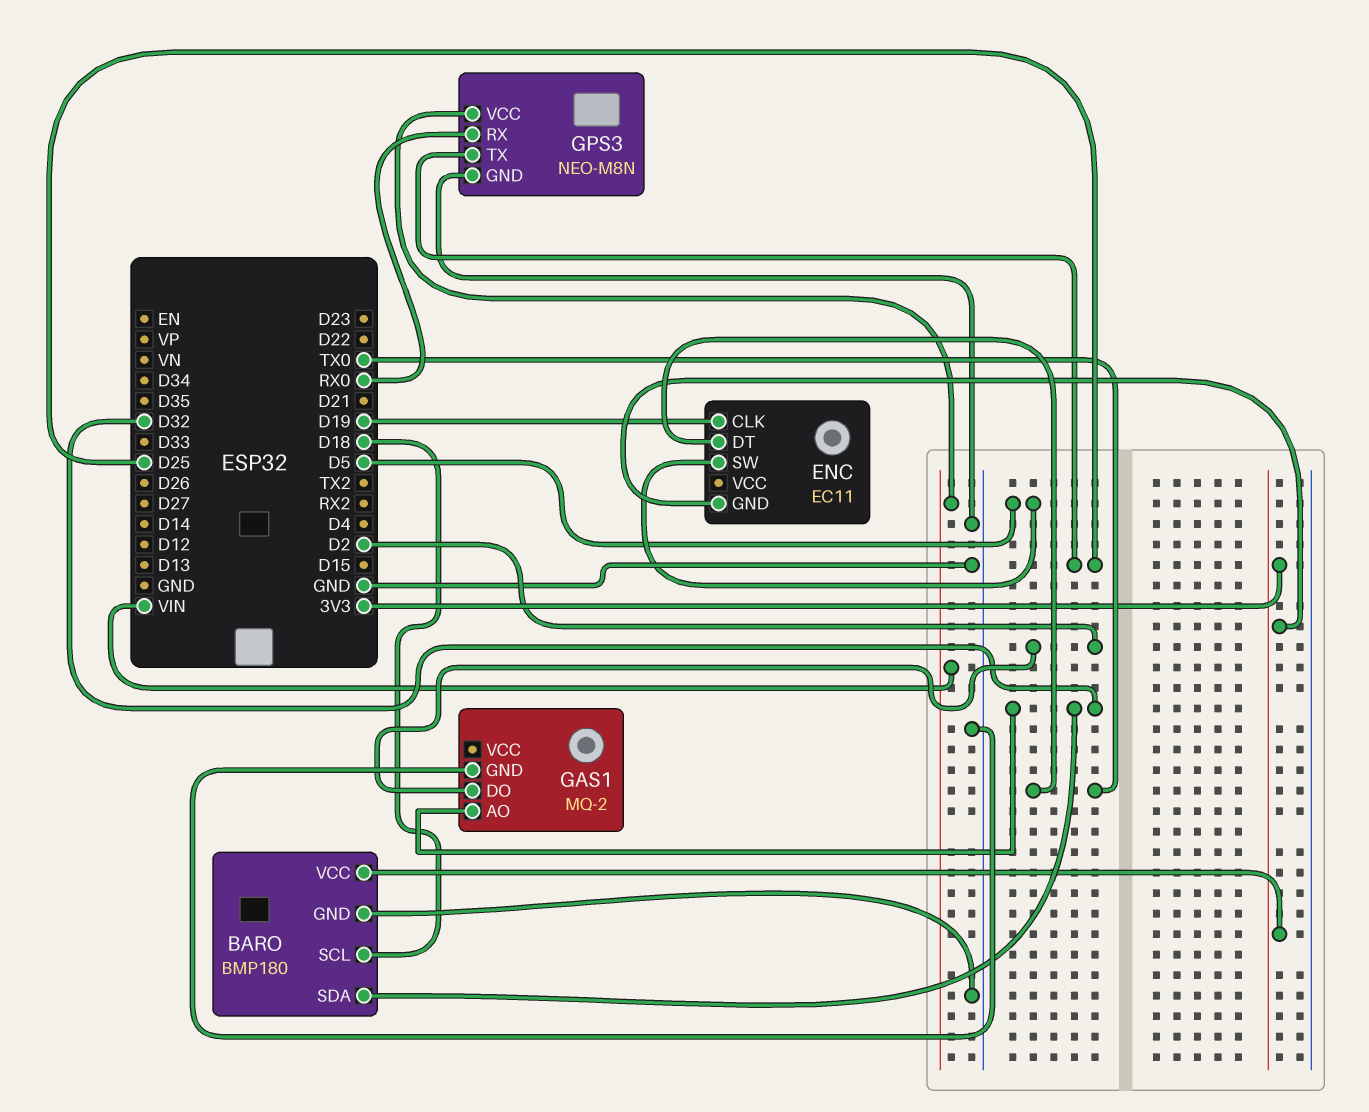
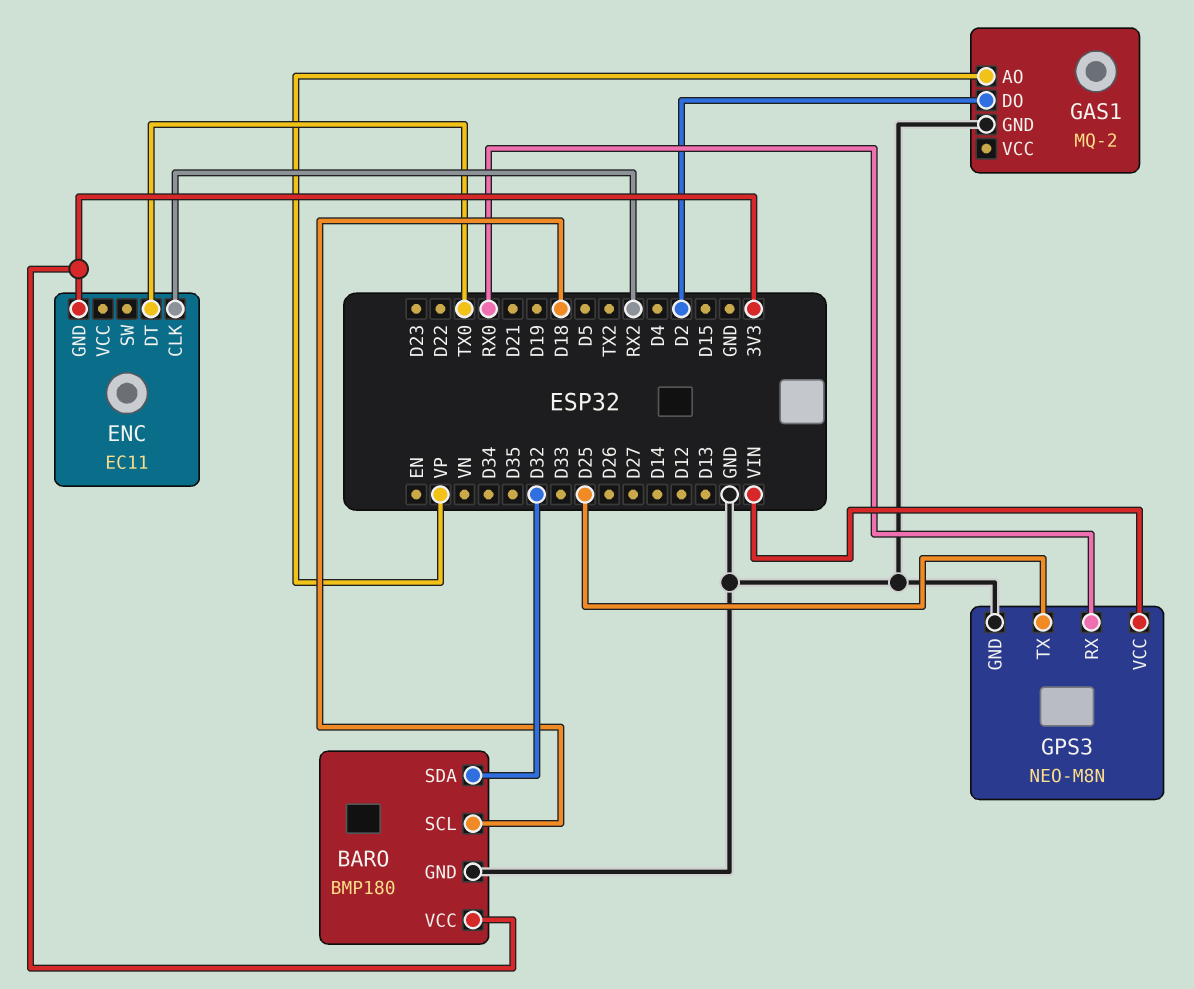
ENC pin CLK: D19 -> RX2
ENC pin SW: D5 -> none
GAS1 pin AO: D32 -> VP

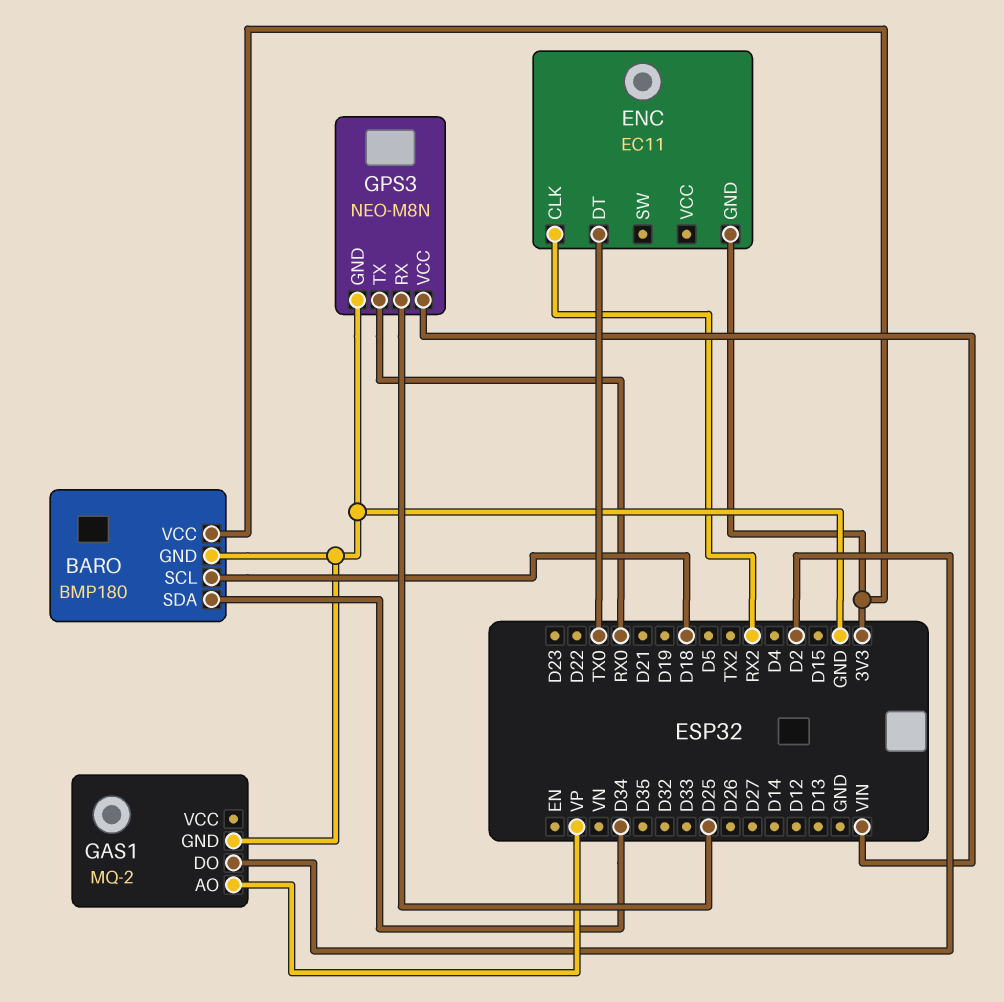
BARO pin SDA: D32 -> D34
GPS3 pin RX: RX0 -> D25
GPS3 pin TX: D25 -> RX0

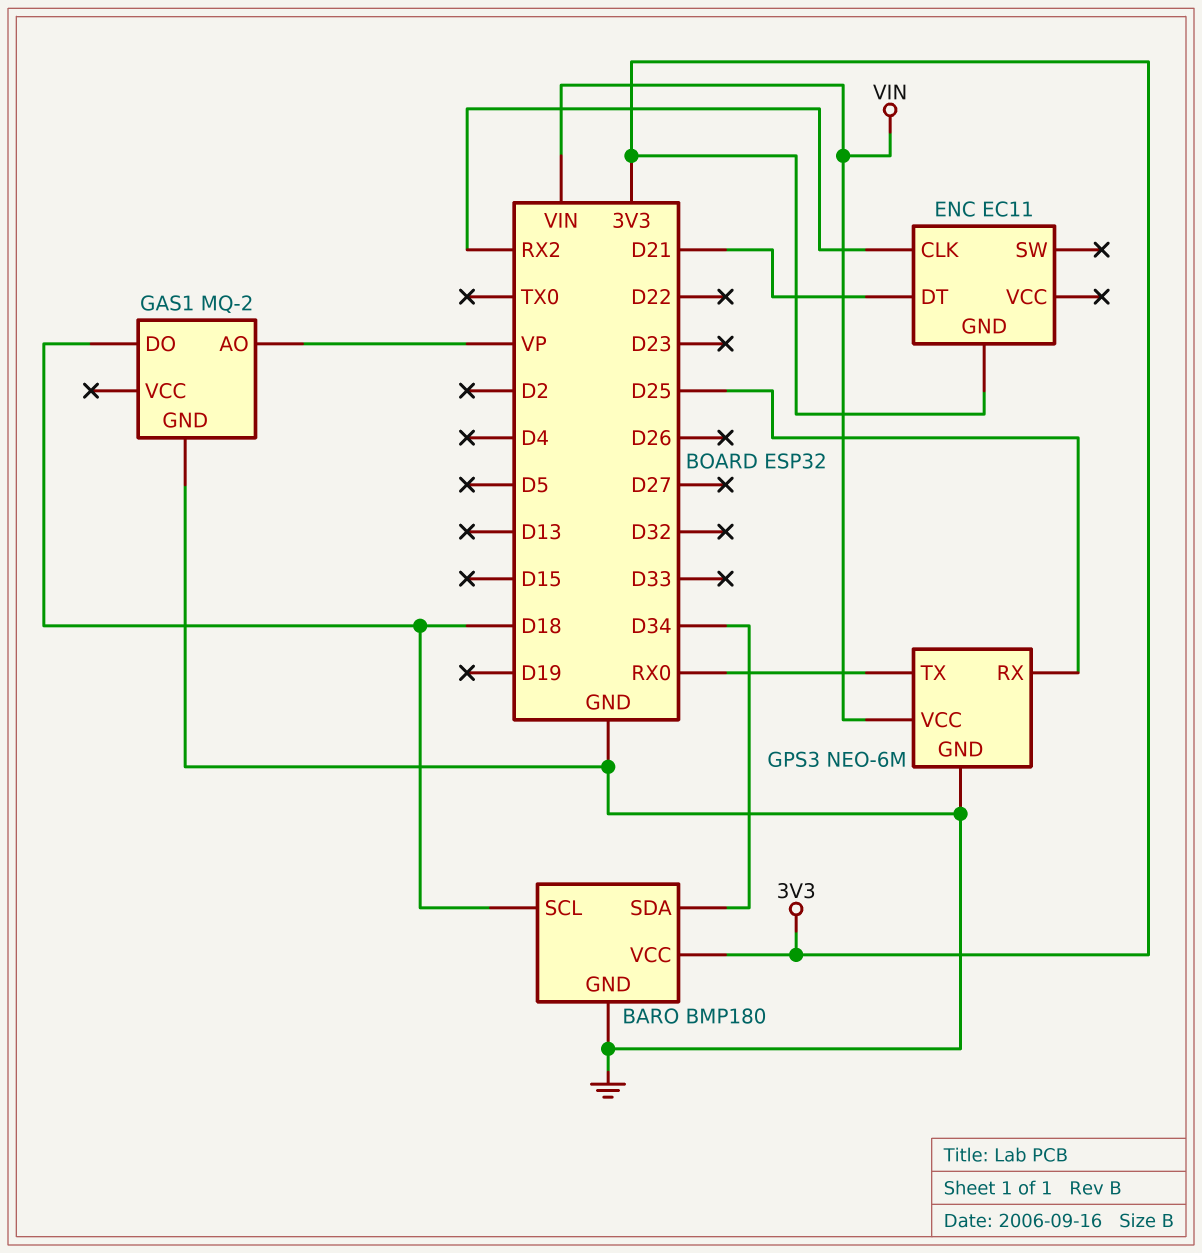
ENC pin DT: TX0 -> D21
GAS1 pin DO: D2 -> D18
GPS3: NEO-M8N -> NEO-6M

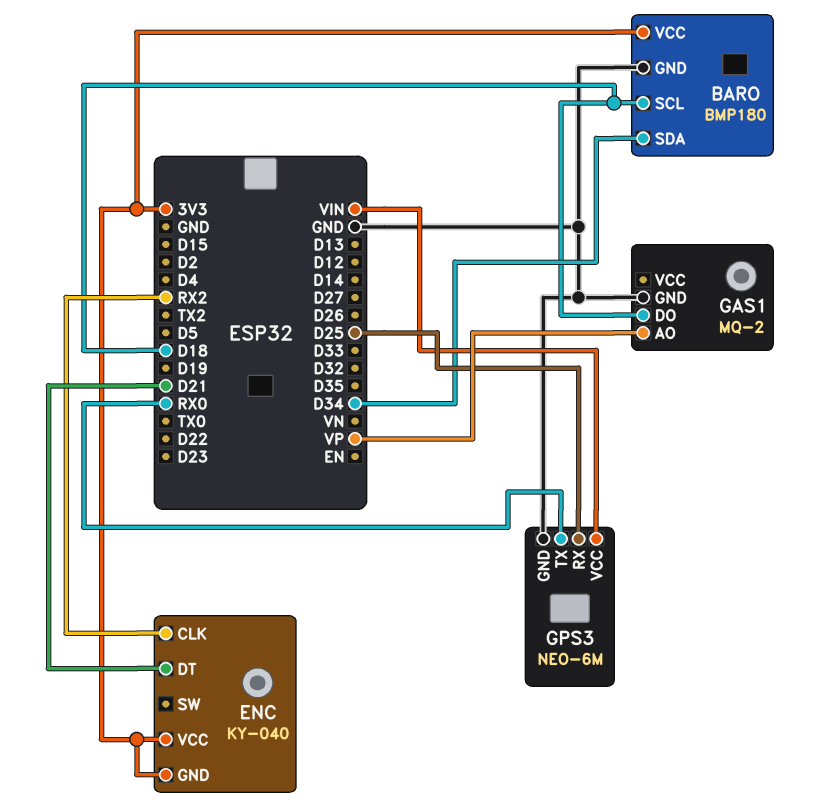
ENC: EC11 -> KY-040
ENC pin VCC: none -> 3V3

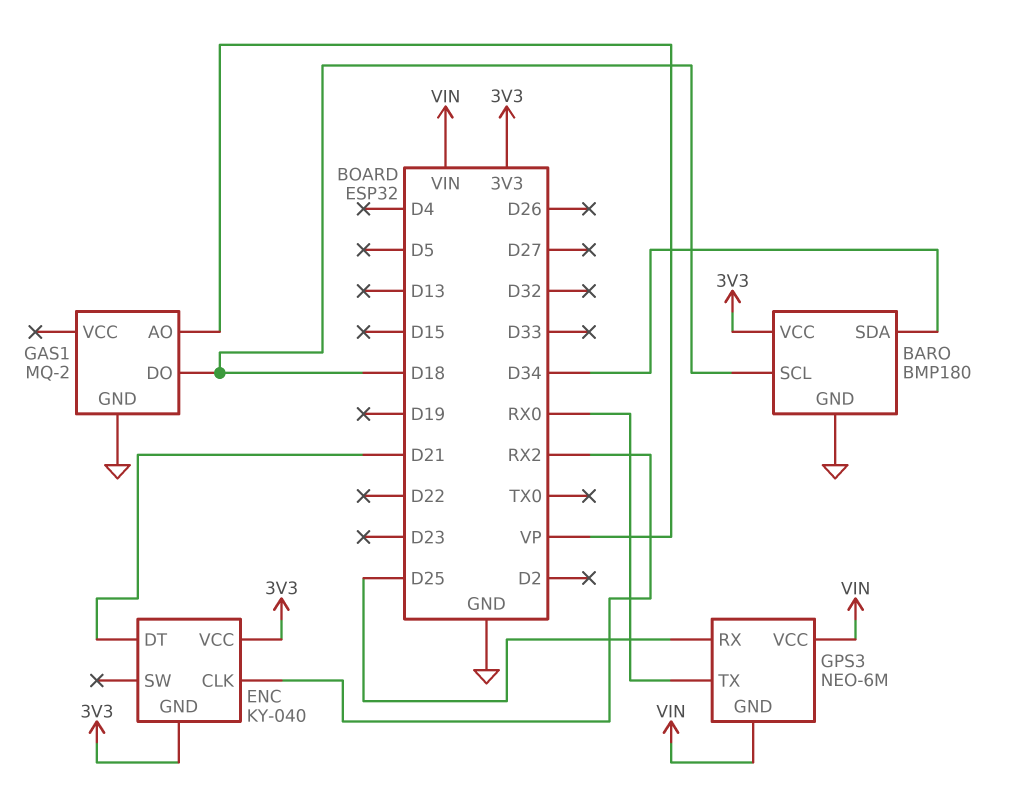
GPS3 pin GND: GND -> VIN

